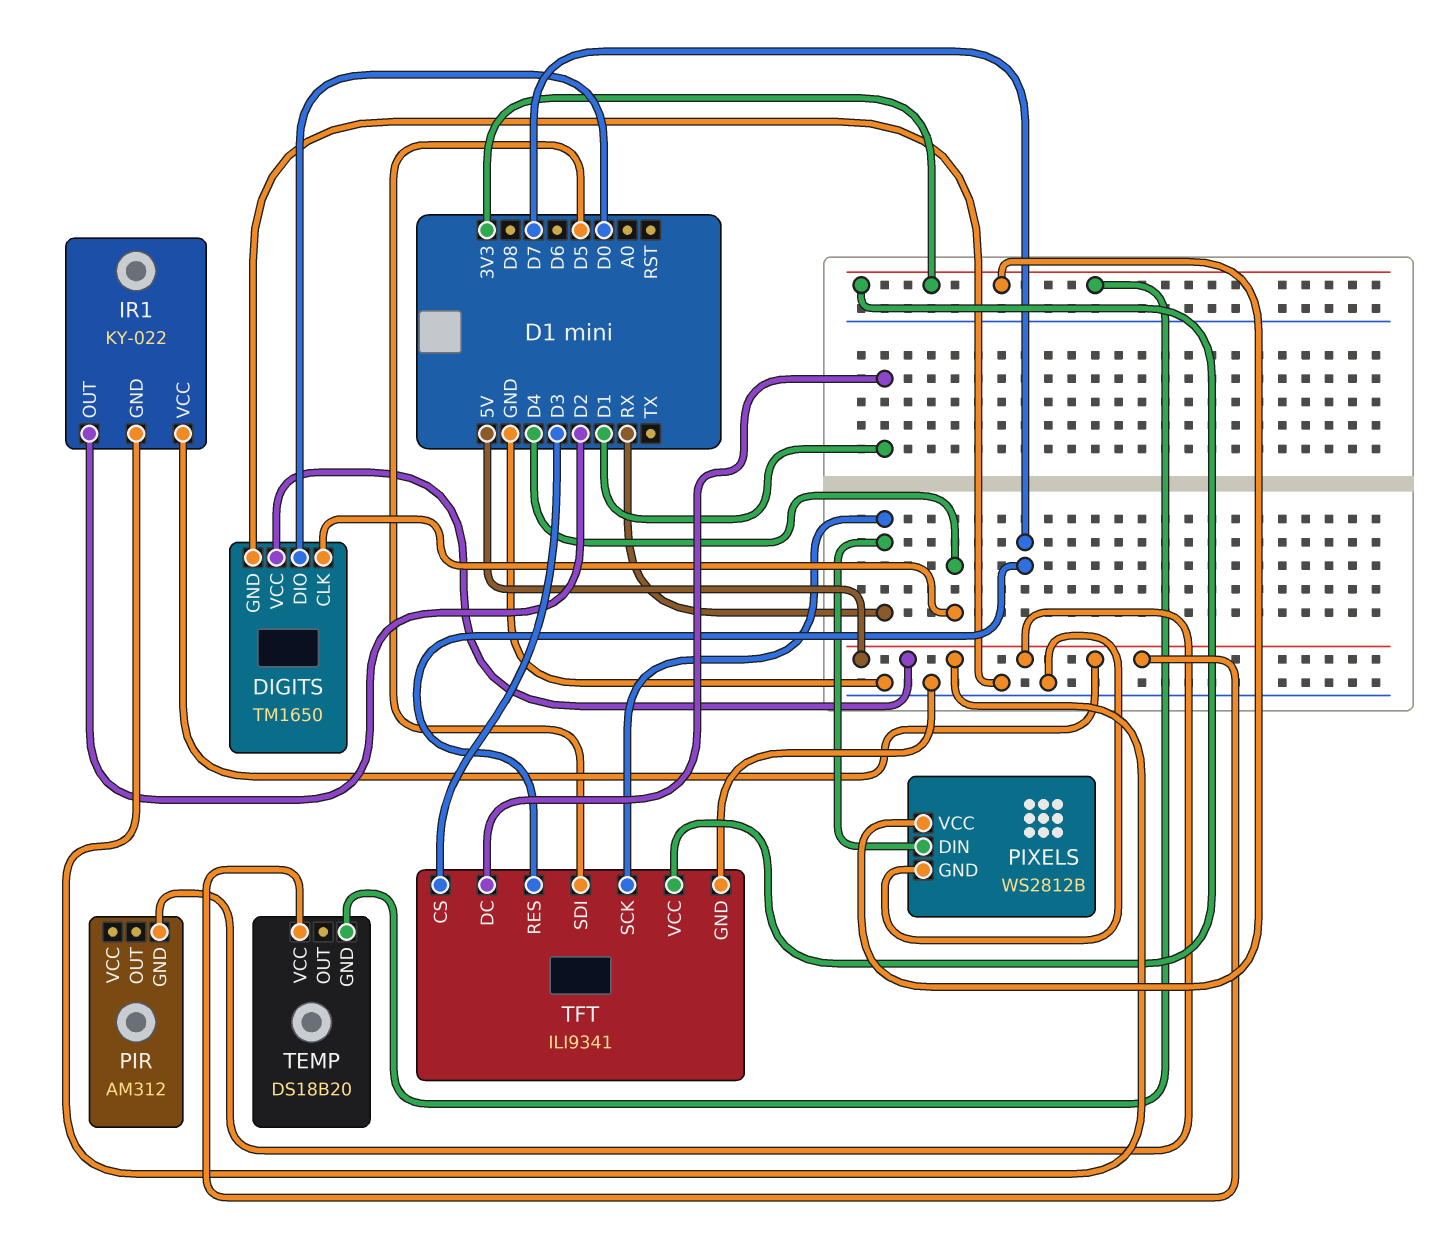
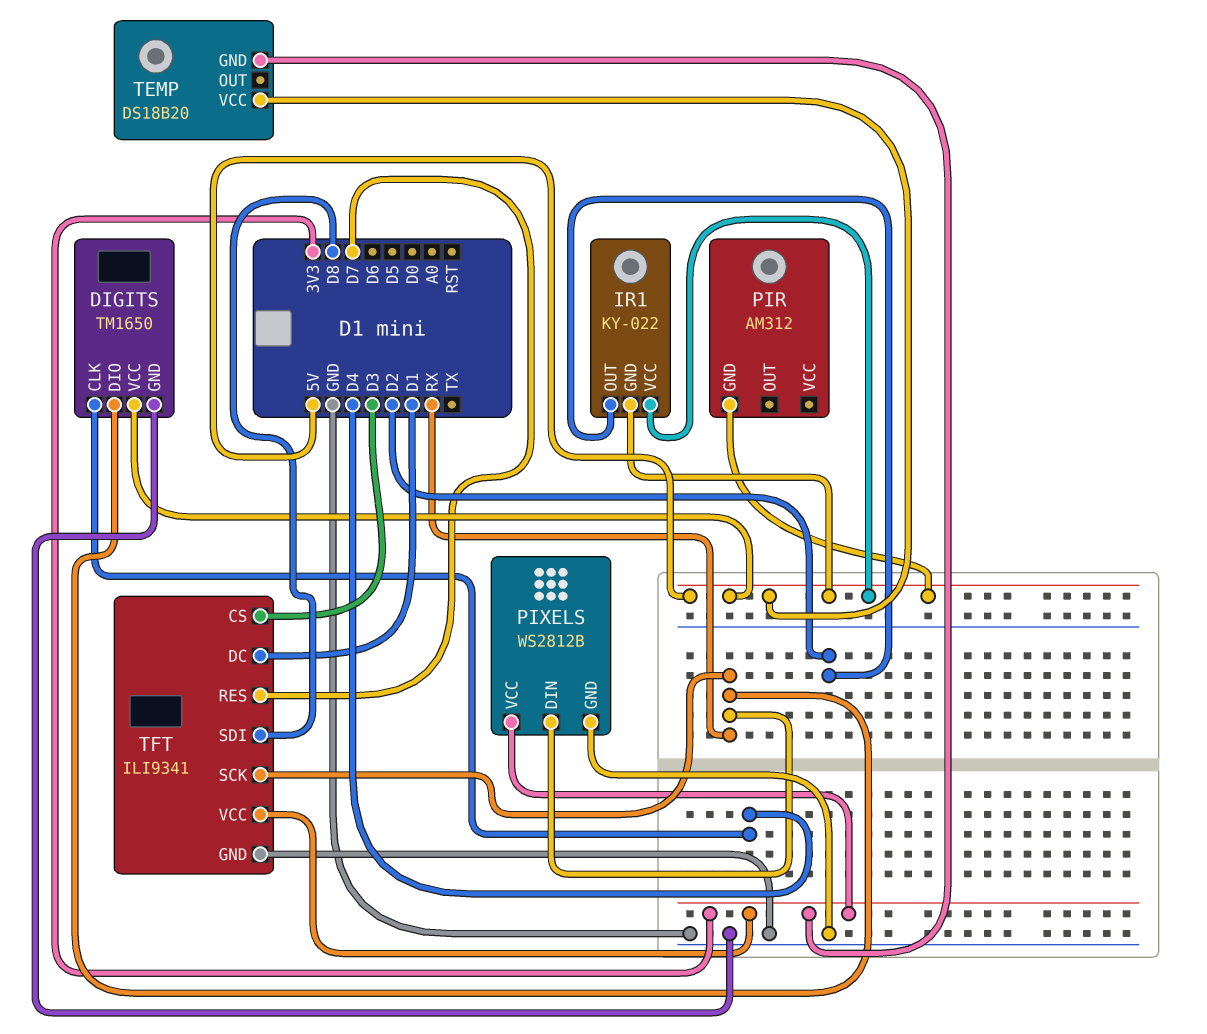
DIGITS pin DIO: D0 -> RX
TFT pin SDI: D5 -> D8

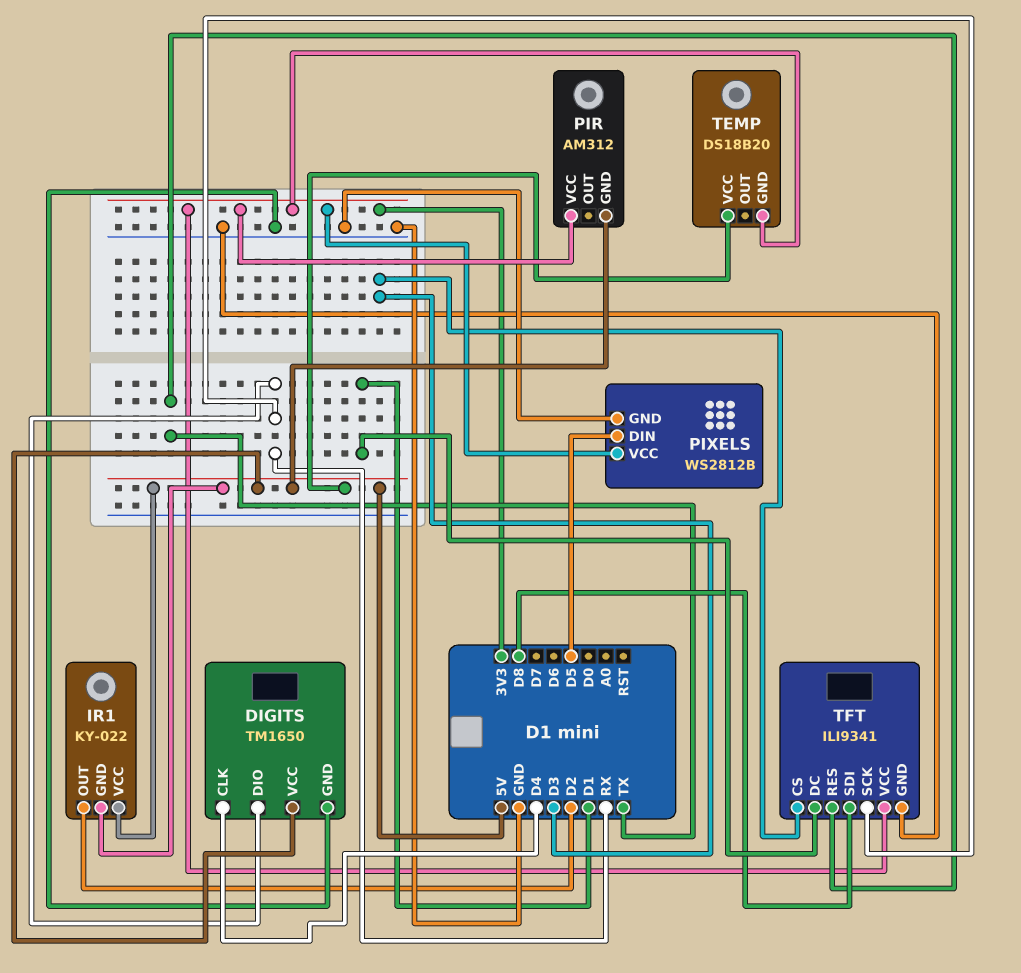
PIR pin VCC: none -> 3V3
PIXELS pin DIN: RX -> D5
TFT pin RES: D7 -> TX

